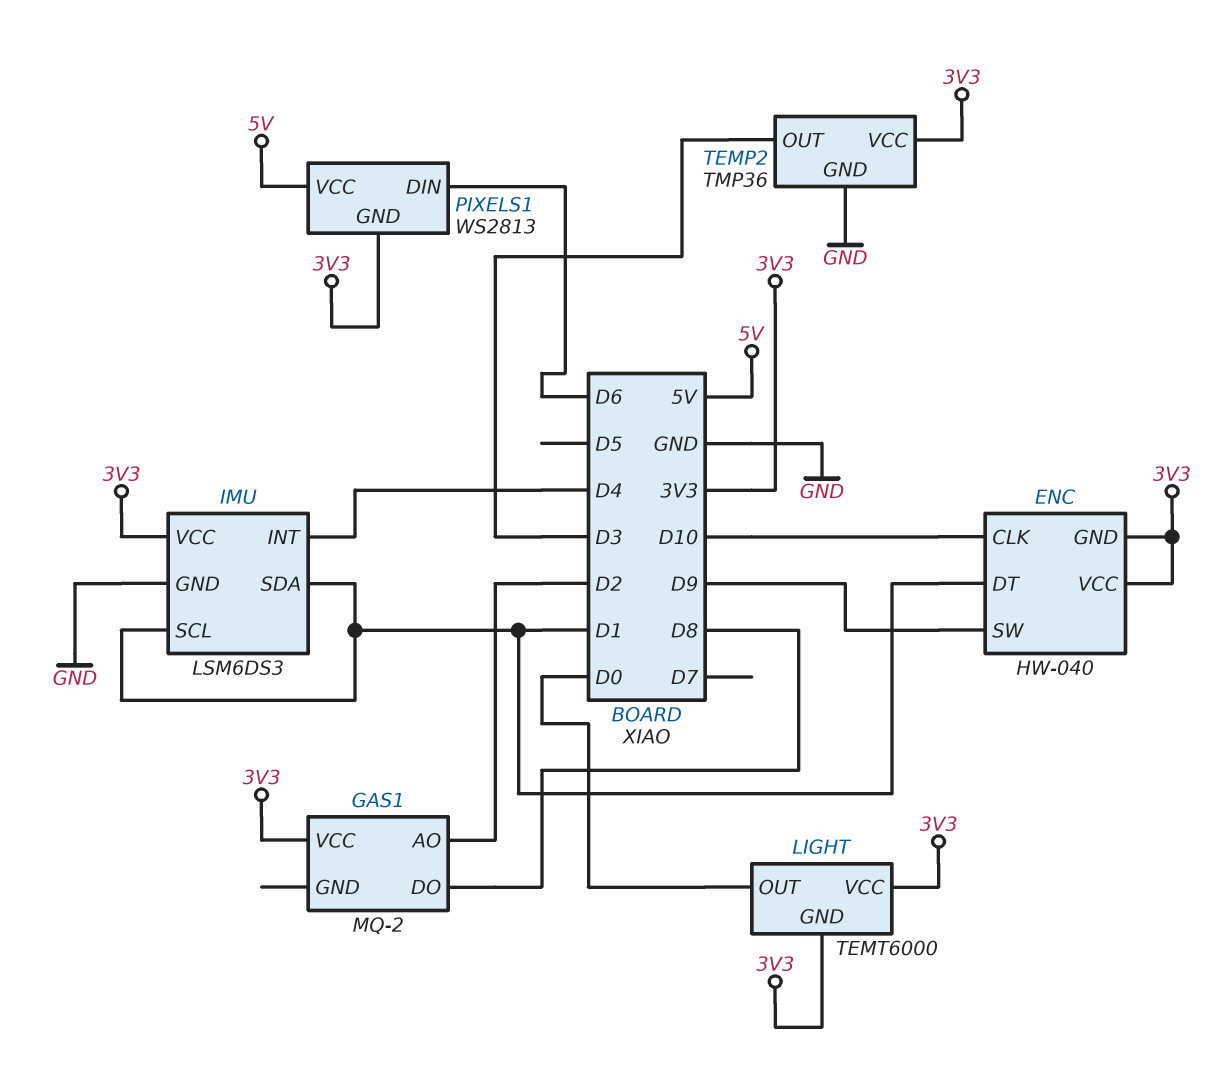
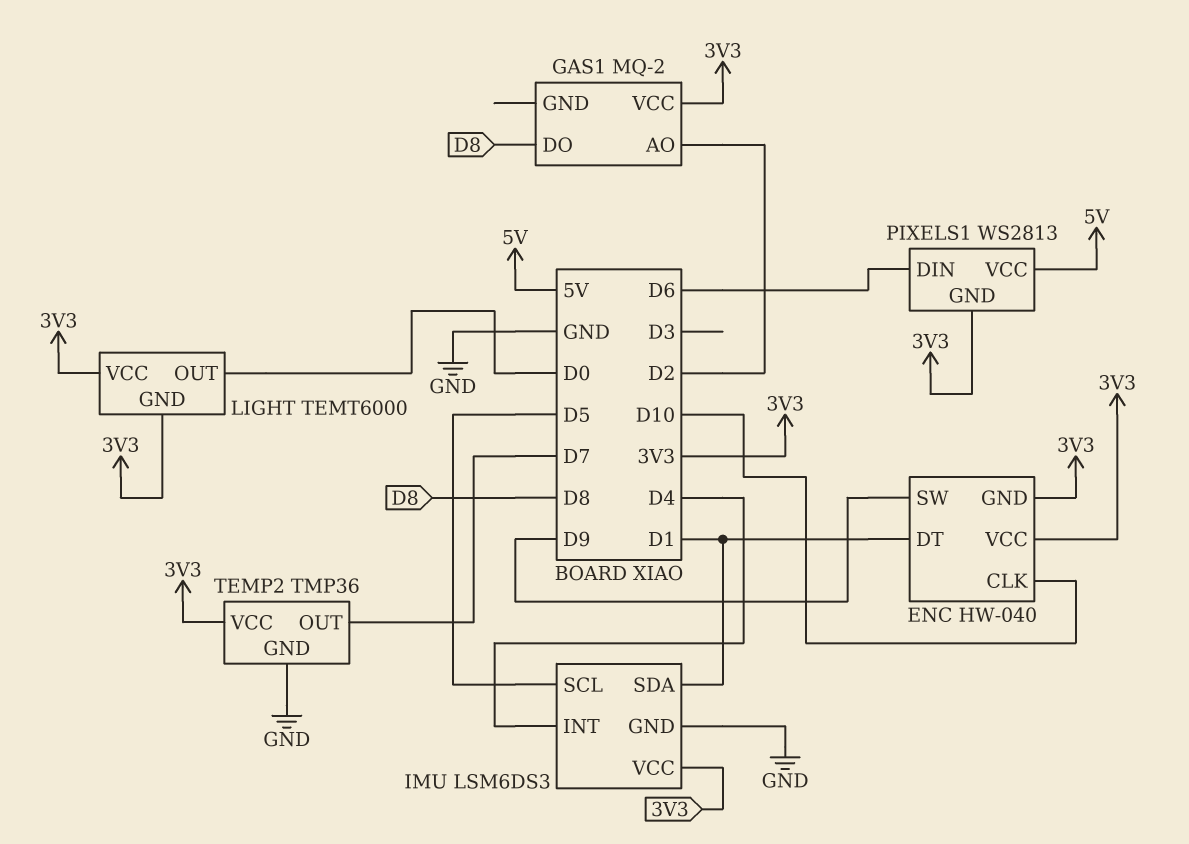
IMU pin SCL: D1 -> D5
TEMP2 pin OUT: D3 -> D7

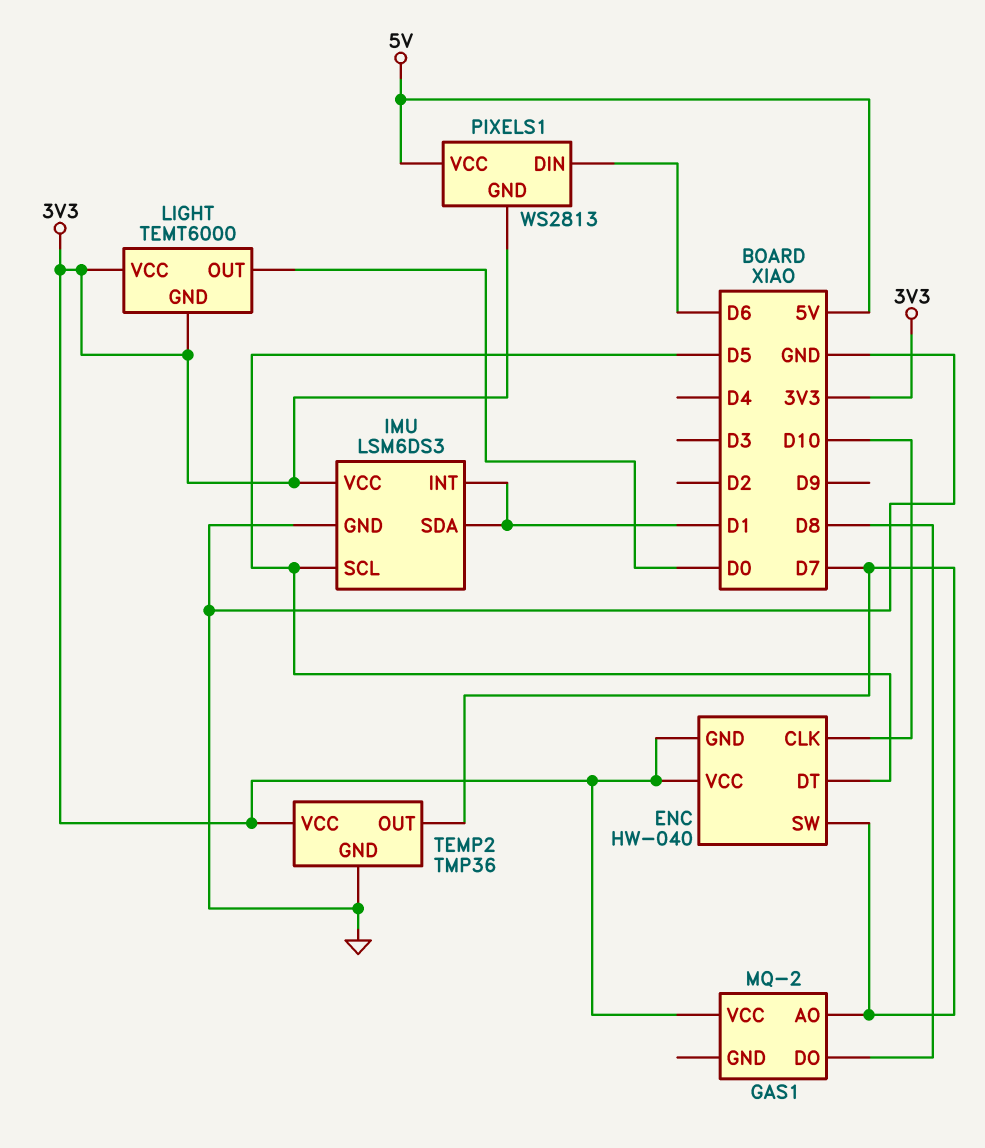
ENC pin DT: D1 -> D5
ENC pin SW: D9 -> D7
GAS1 pin AO: D2 -> D7
IMU pin INT: D4 -> D1

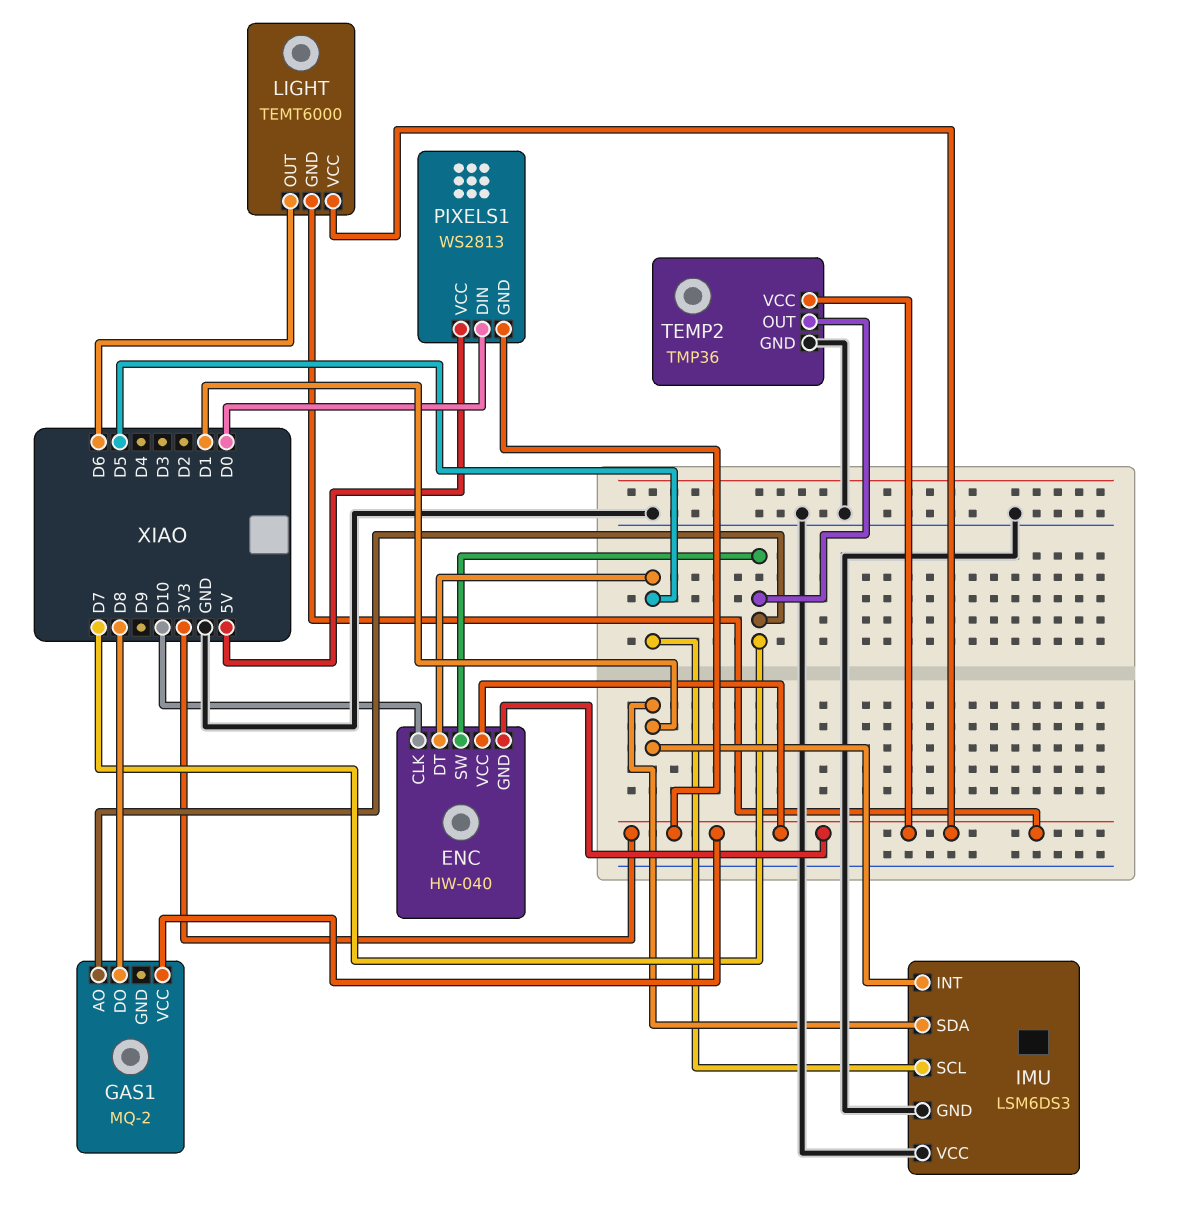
IMU pin VCC: 3V3 -> GND
LIGHT pin OUT: D0 -> D6
PIXELS1 pin DIN: D6 -> D0

